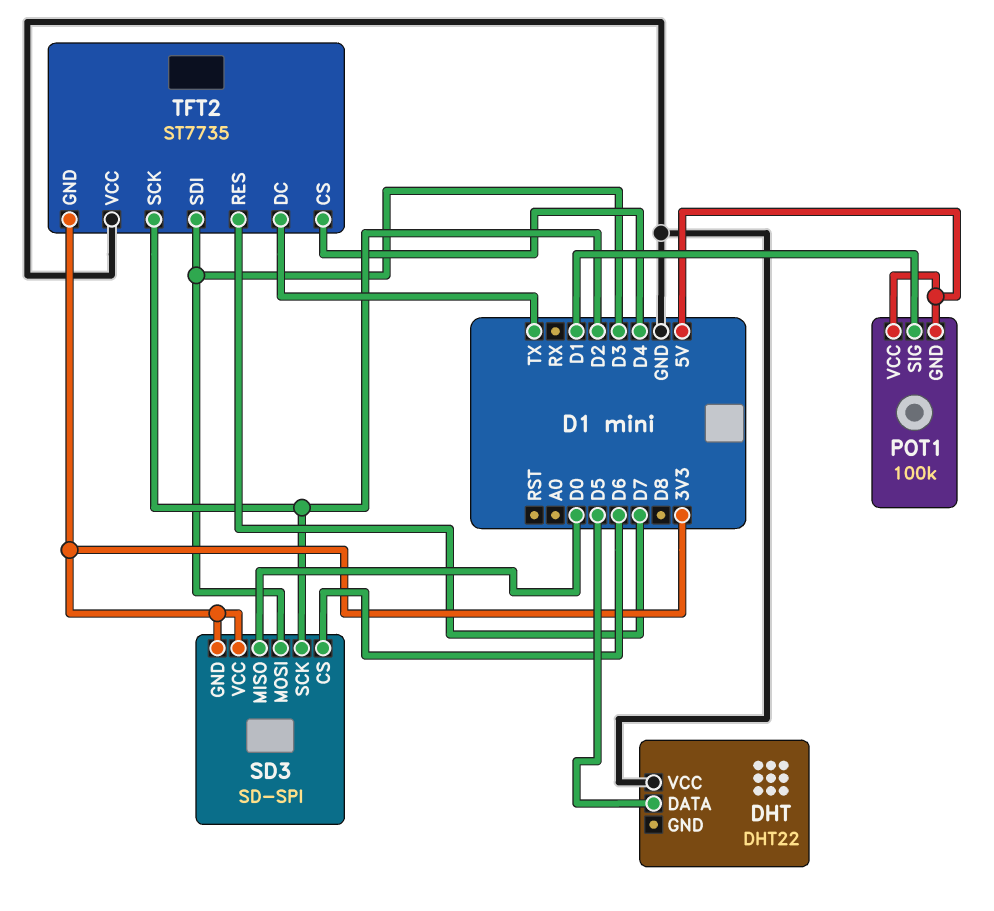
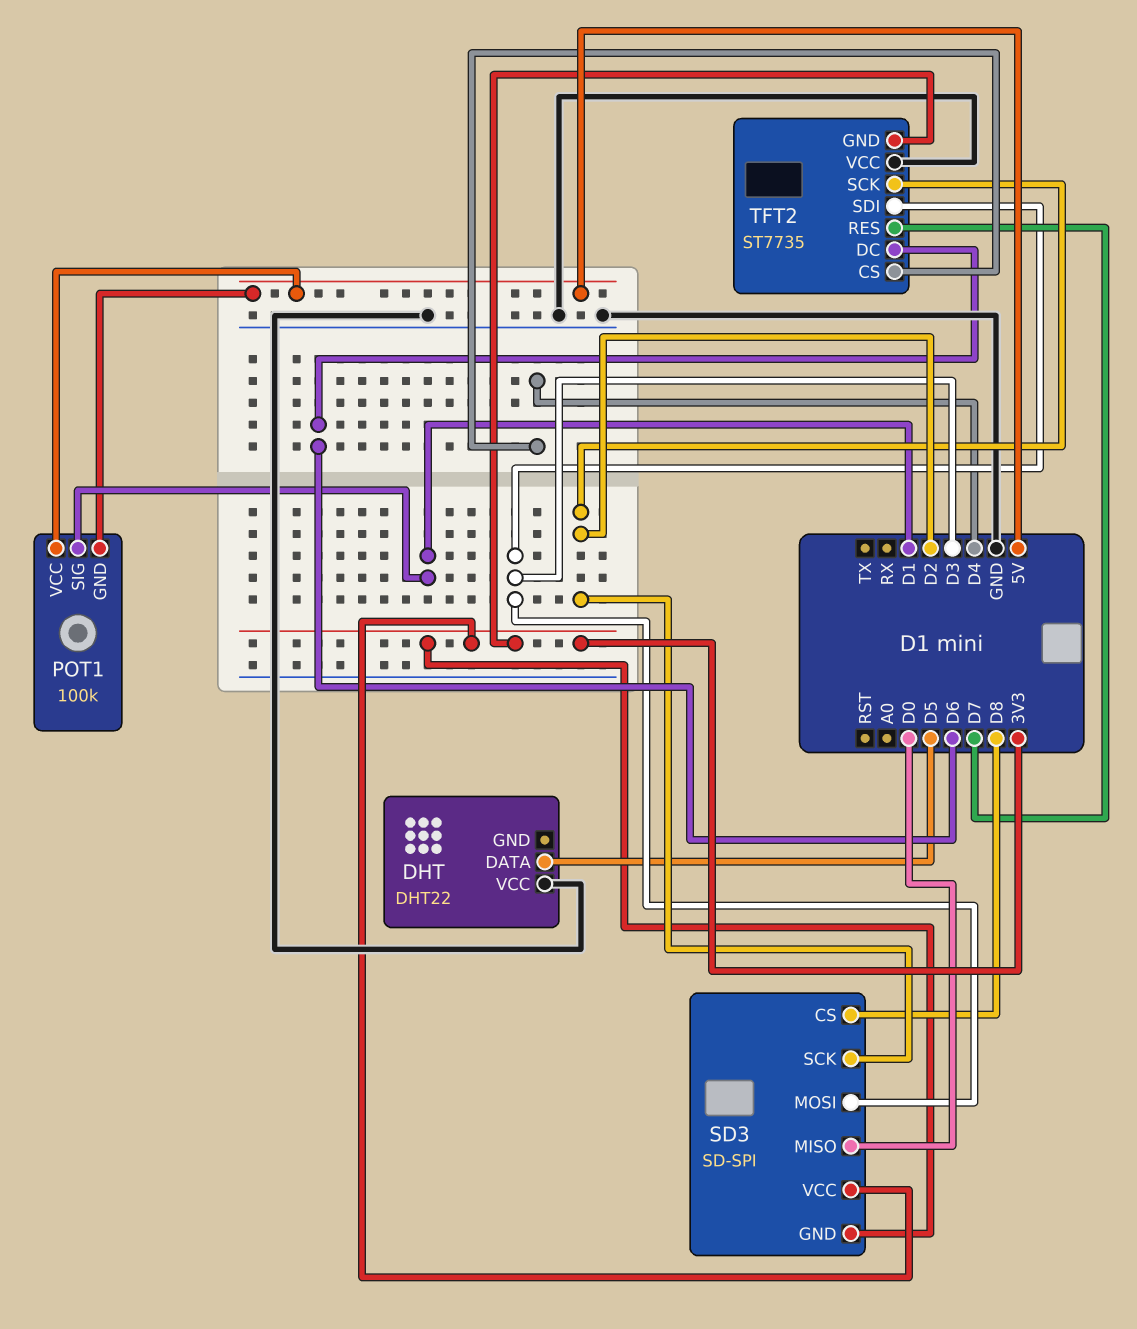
SD3 pin CS: D6 -> D8
TFT2 pin DC: TX -> D6

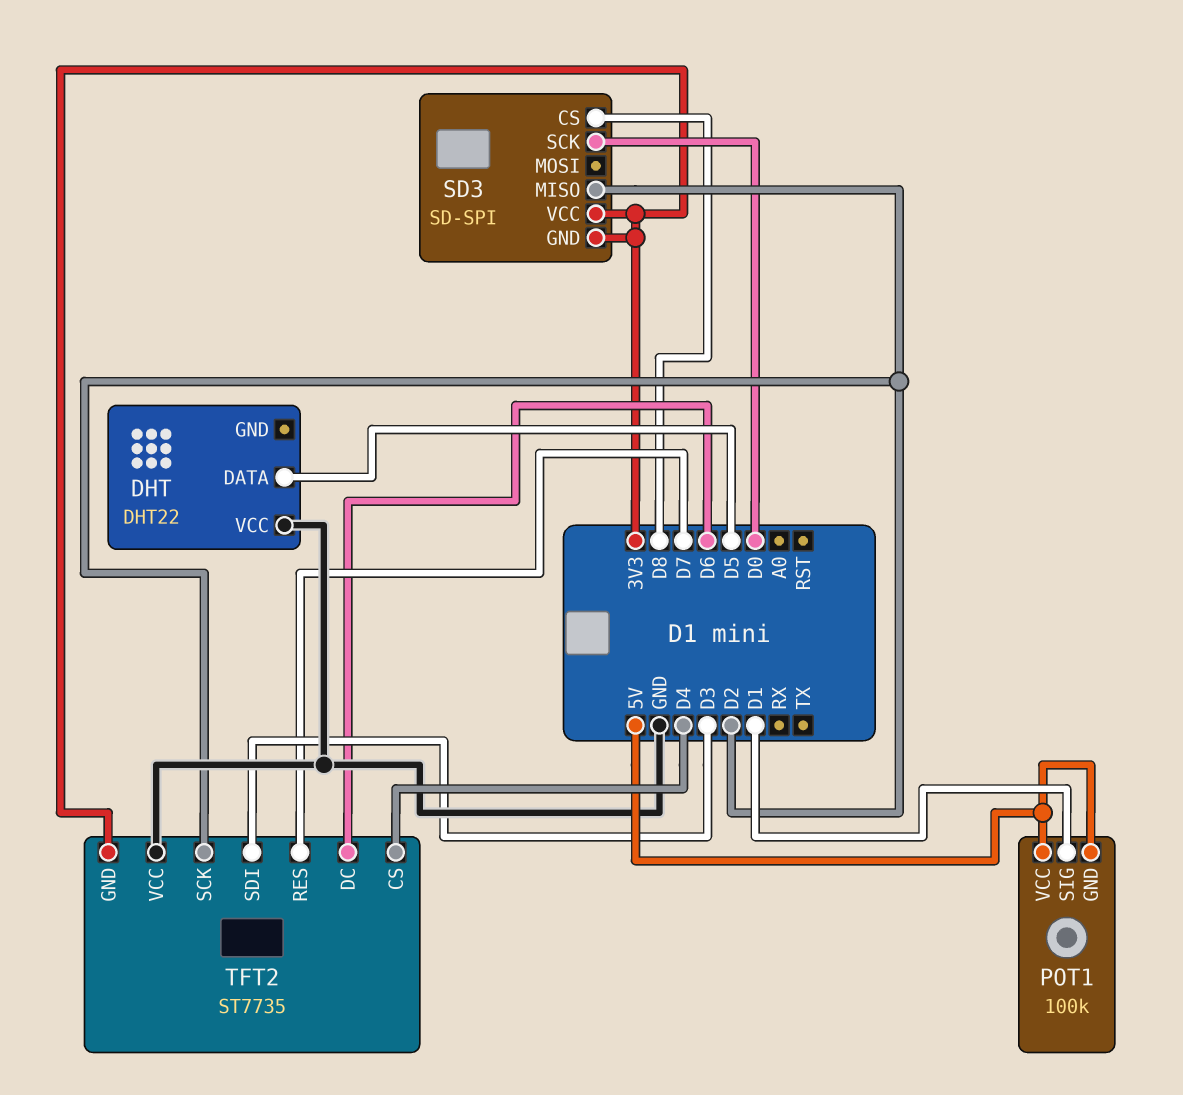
SD3 pin MISO: D0 -> D2
SD3 pin MOSI: D3 -> none
SD3 pin SCK: D2 -> D0

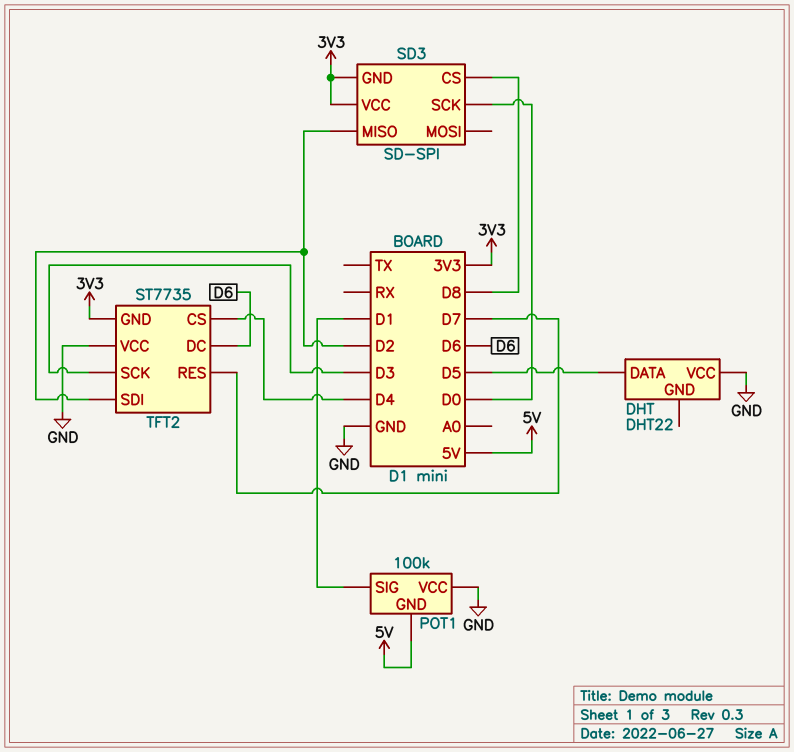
POT1 pin VCC: 5V -> GND
TFT2 pin SCK: D2 -> D3
TFT2 pin SDI: D3 -> D2

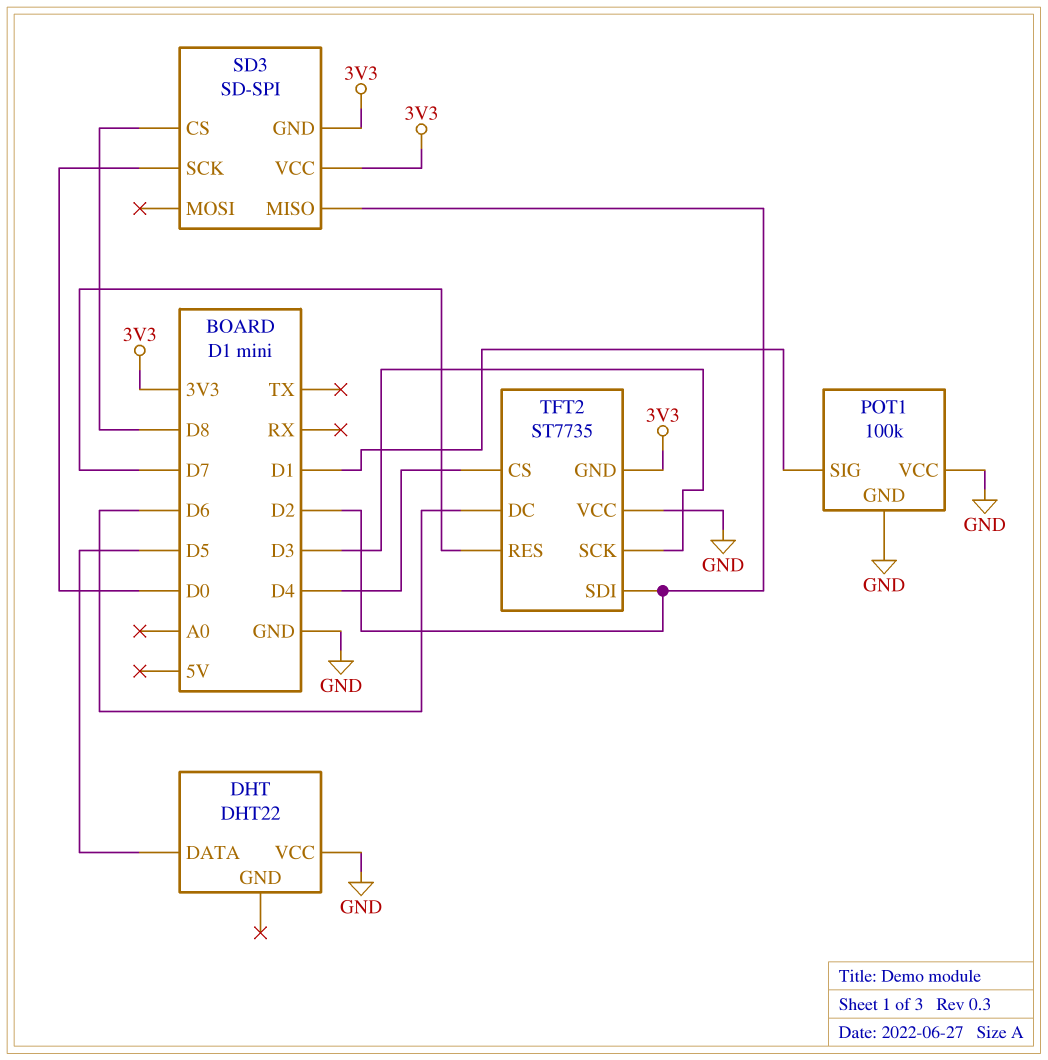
POT1 pin GND: 5V -> GND

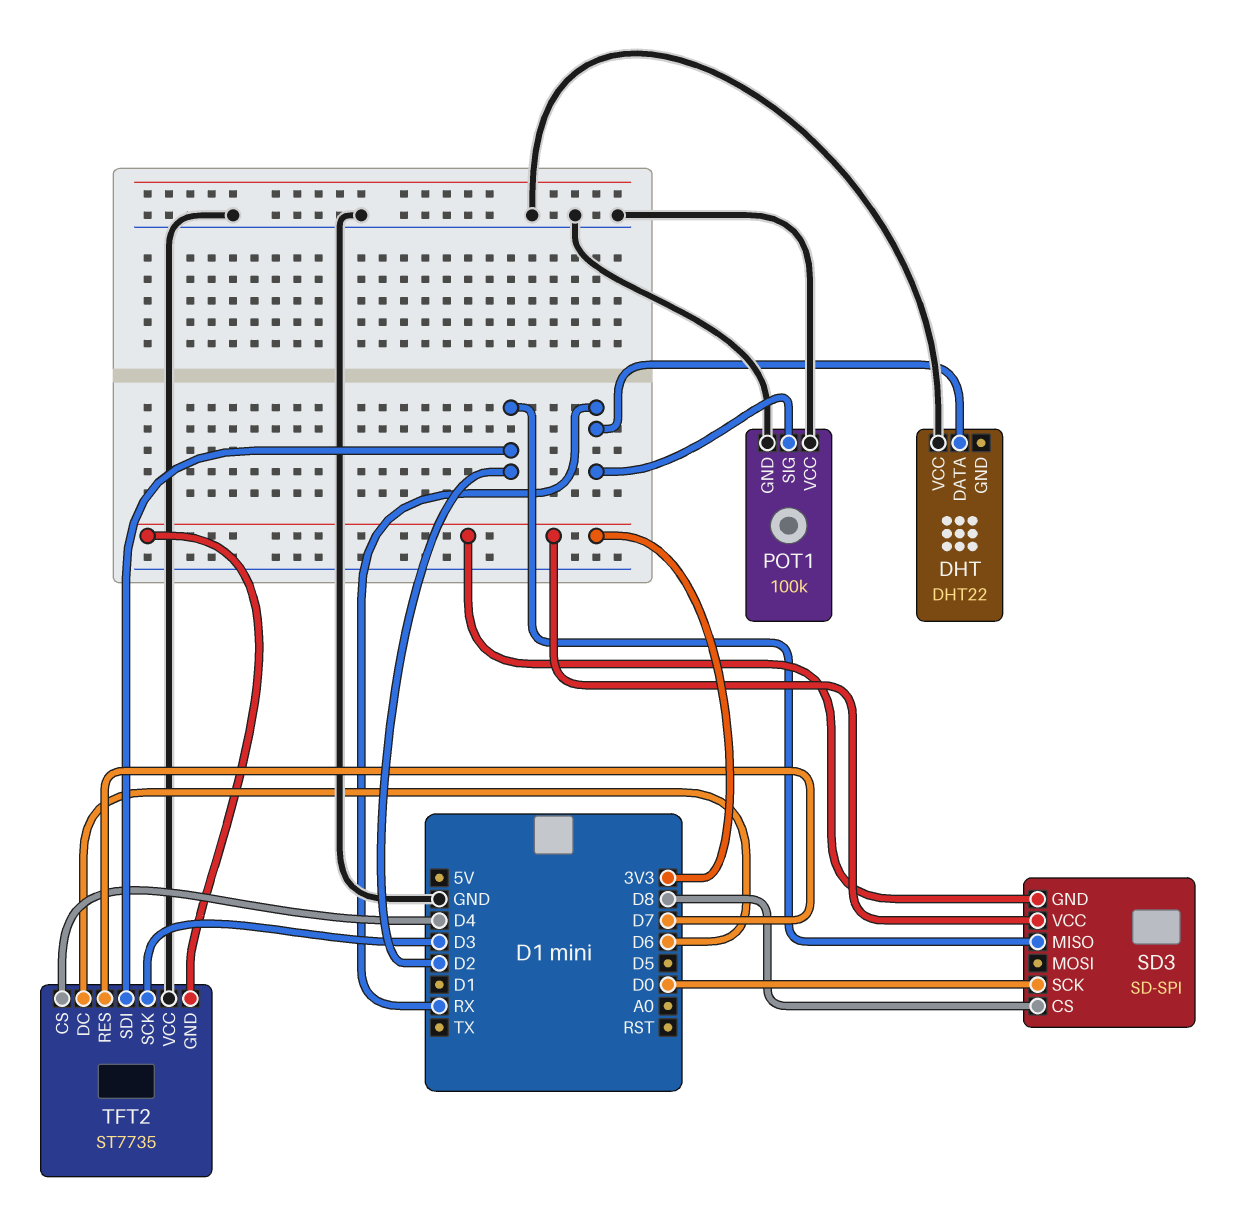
DHT pin DATA: D5 -> RX
POT1 pin SIG: D1 -> RX

